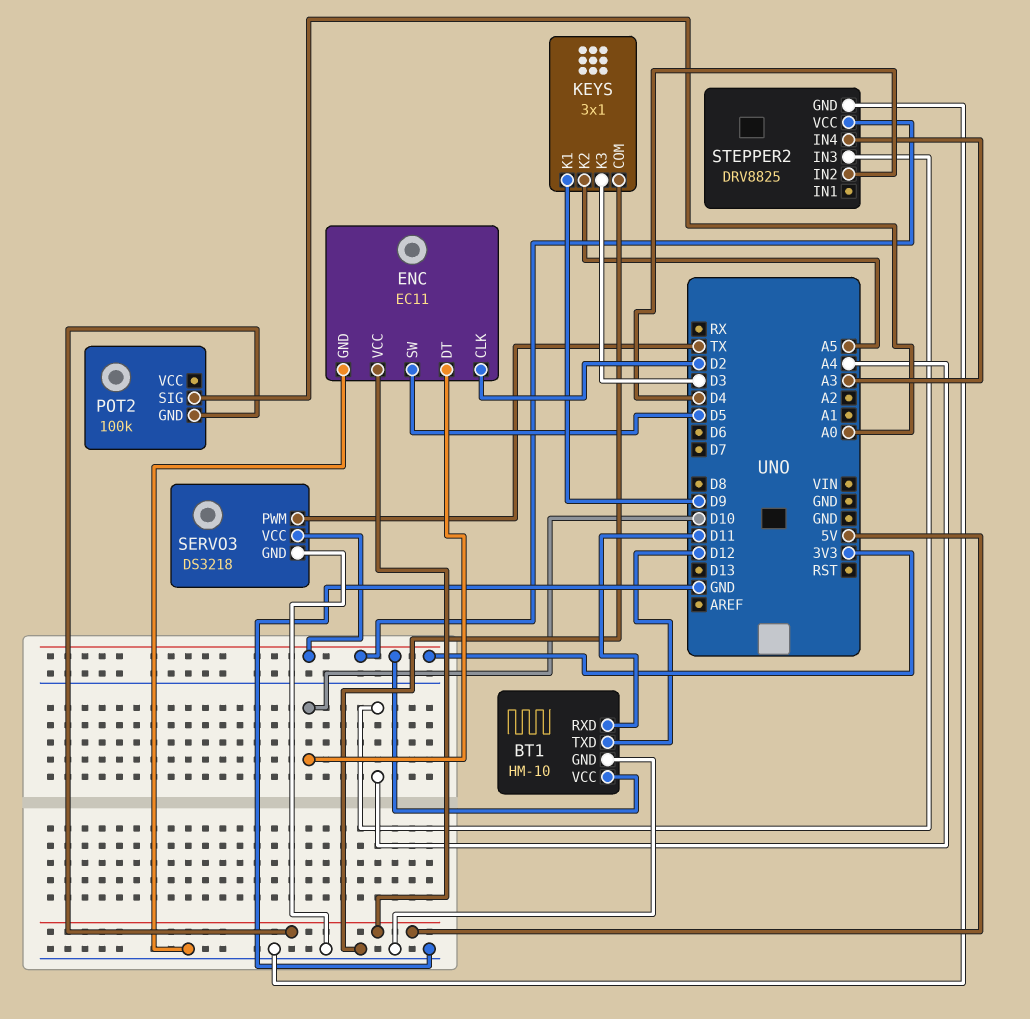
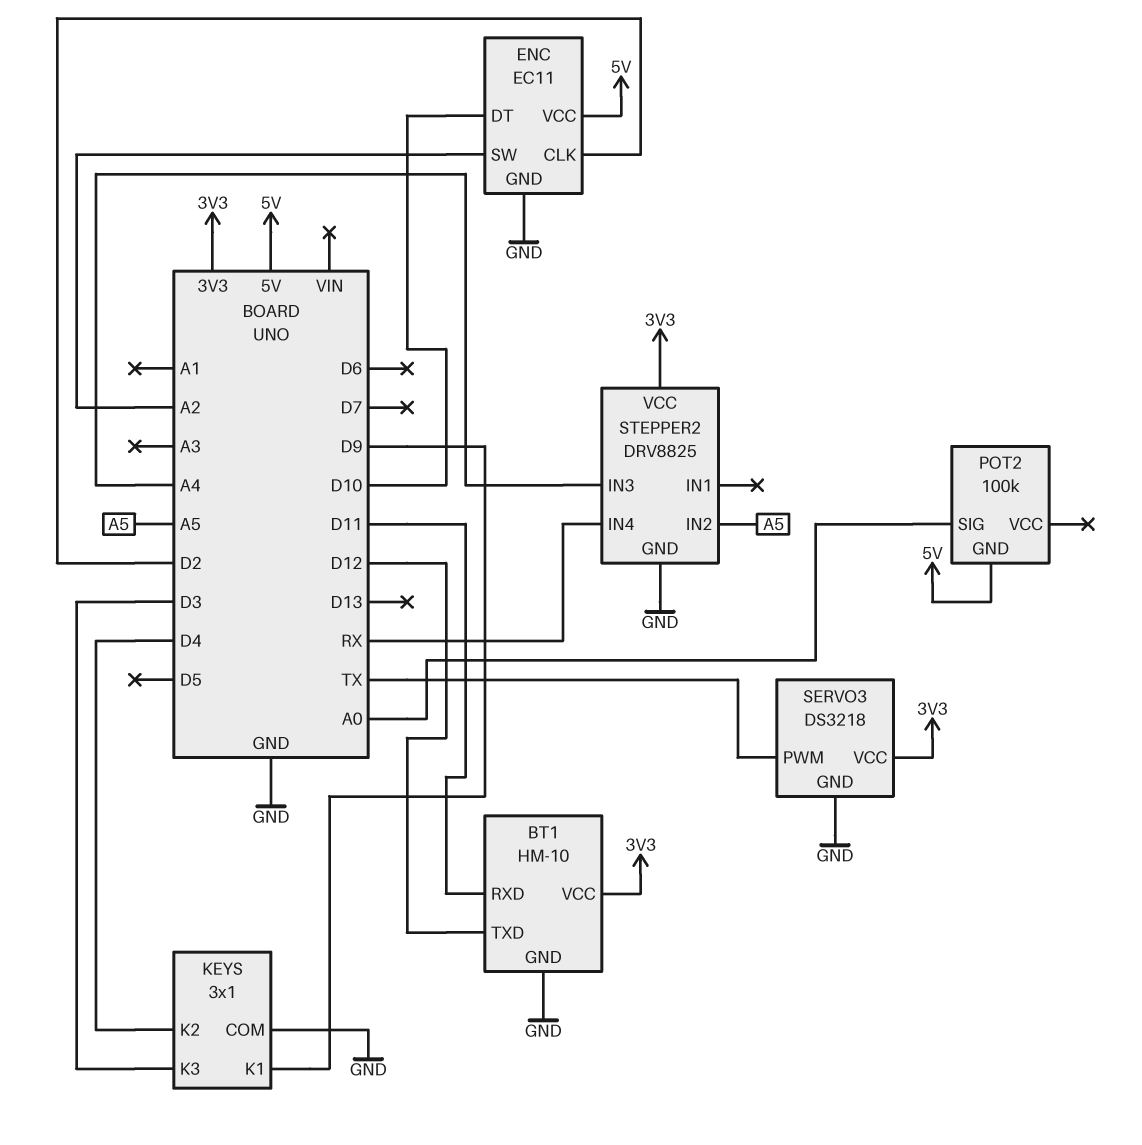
ENC pin SW: D5 -> A2
KEYS pin K2: A5 -> D4
STEPPER2 pin IN2: D4 -> A5
STEPPER2 pin IN4: A3 -> RX

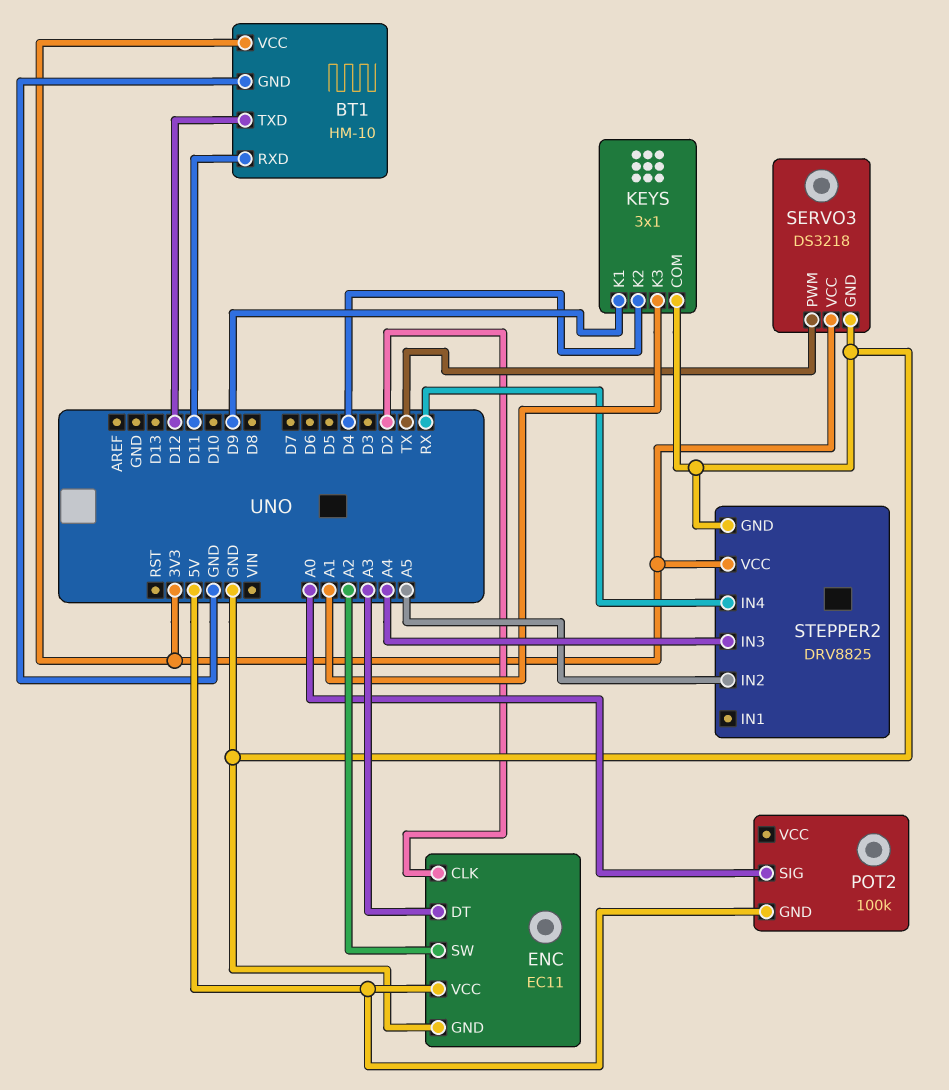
ENC pin DT: D10 -> A3
KEYS pin K3: D3 -> A1

